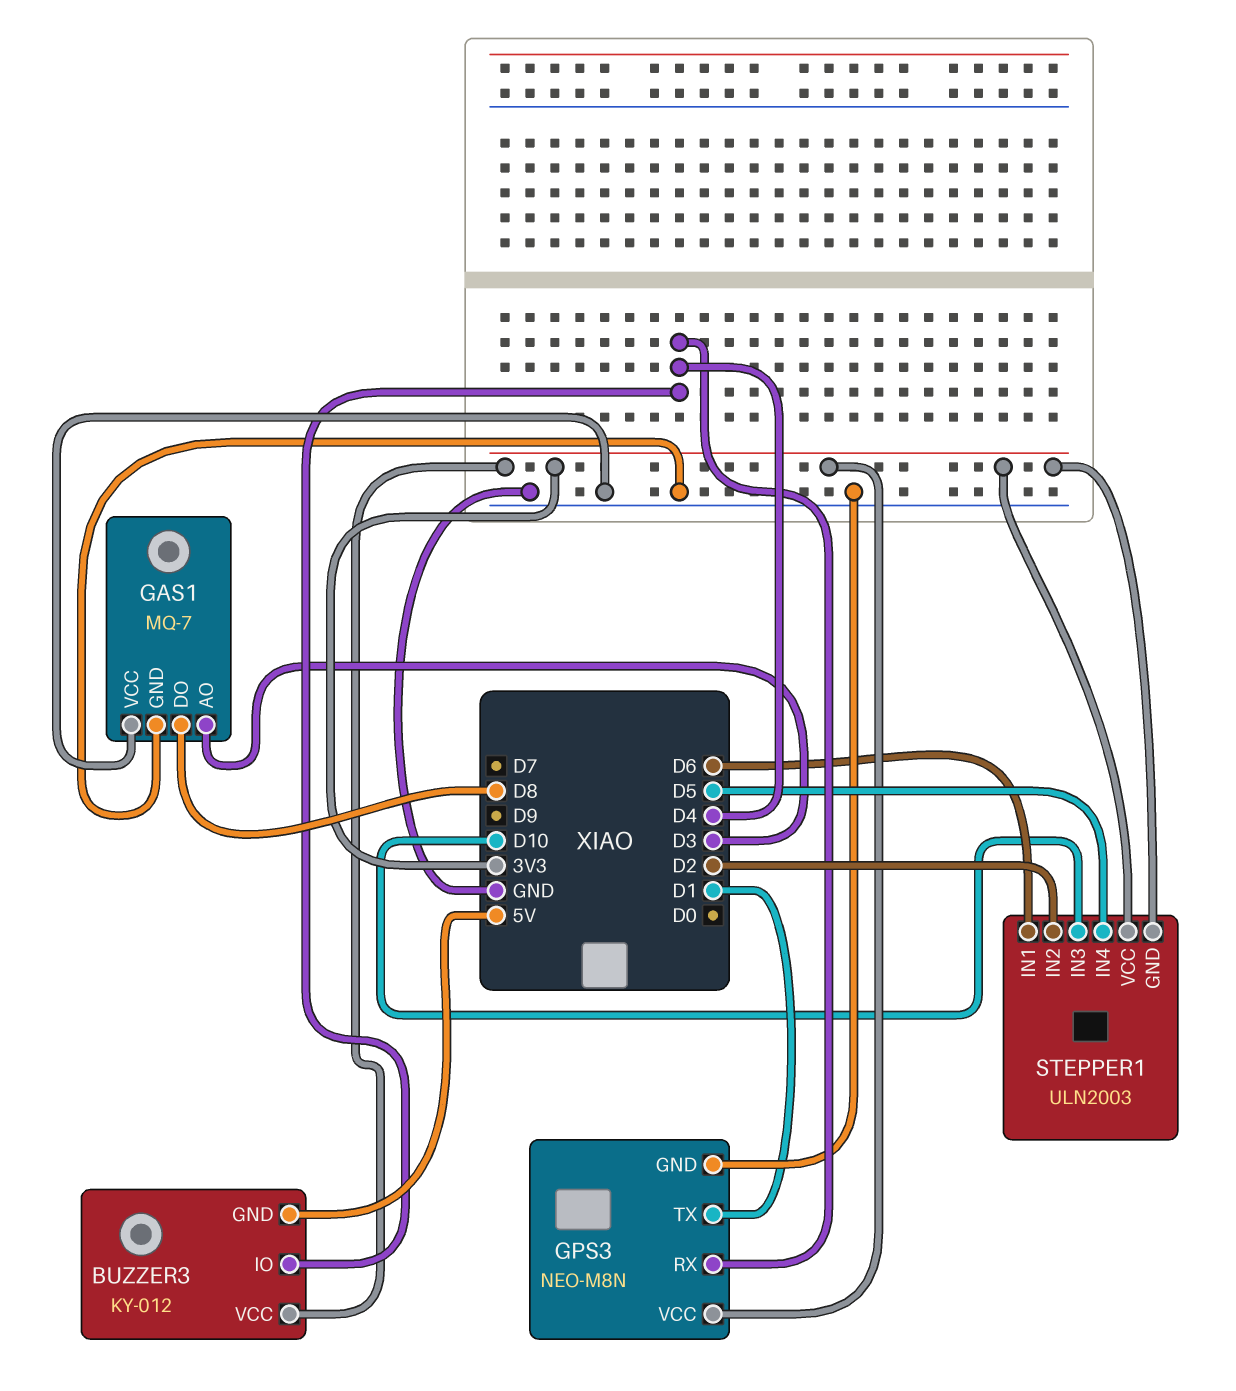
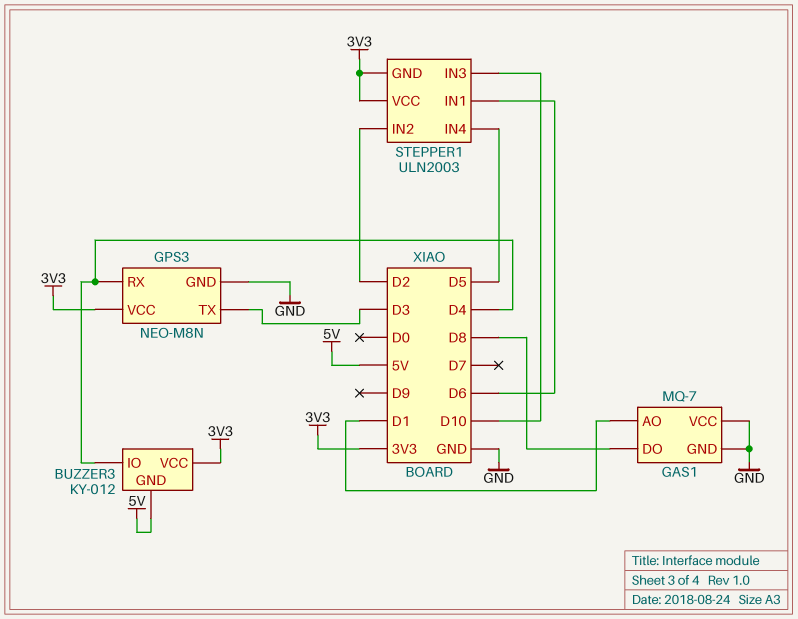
GAS1 pin AO: D3 -> D1
GPS3 pin TX: D1 -> D3

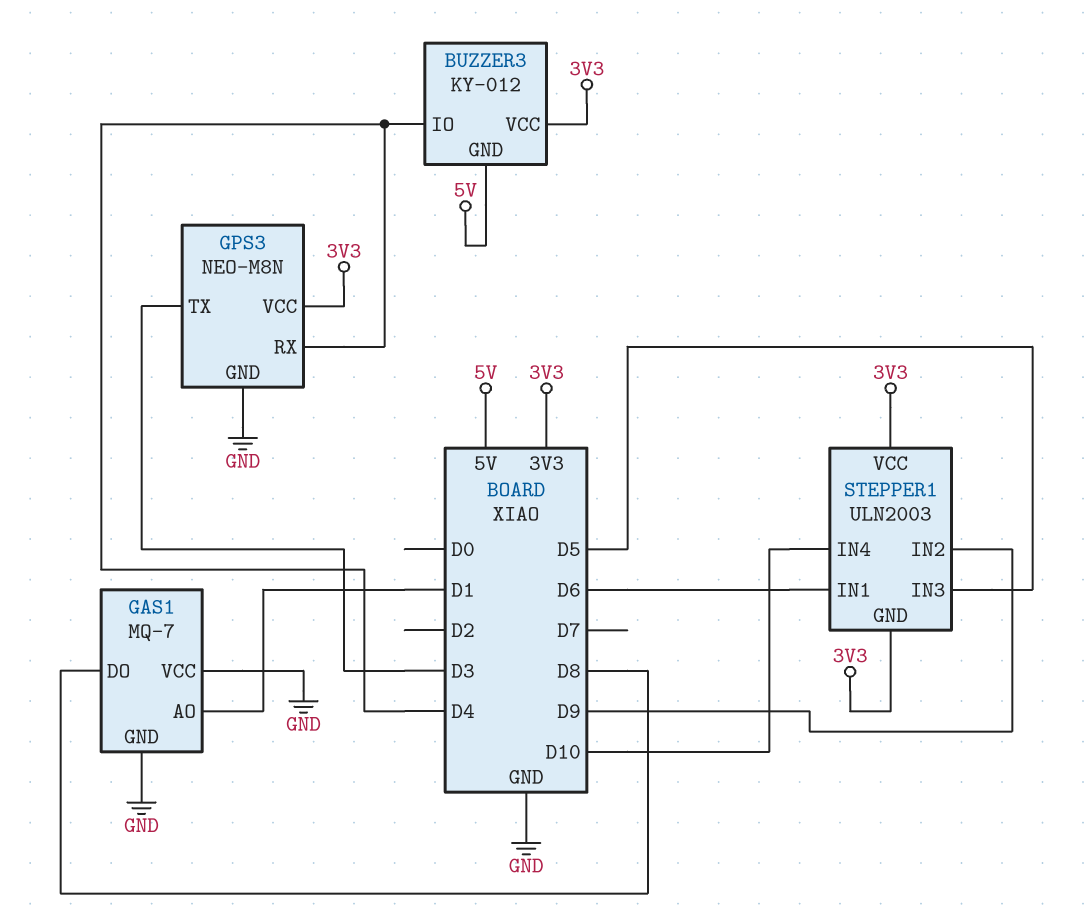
STEPPER1 pin IN2: D2 -> D9
STEPPER1 pin IN3: D10 -> D5
STEPPER1 pin IN4: D5 -> D10

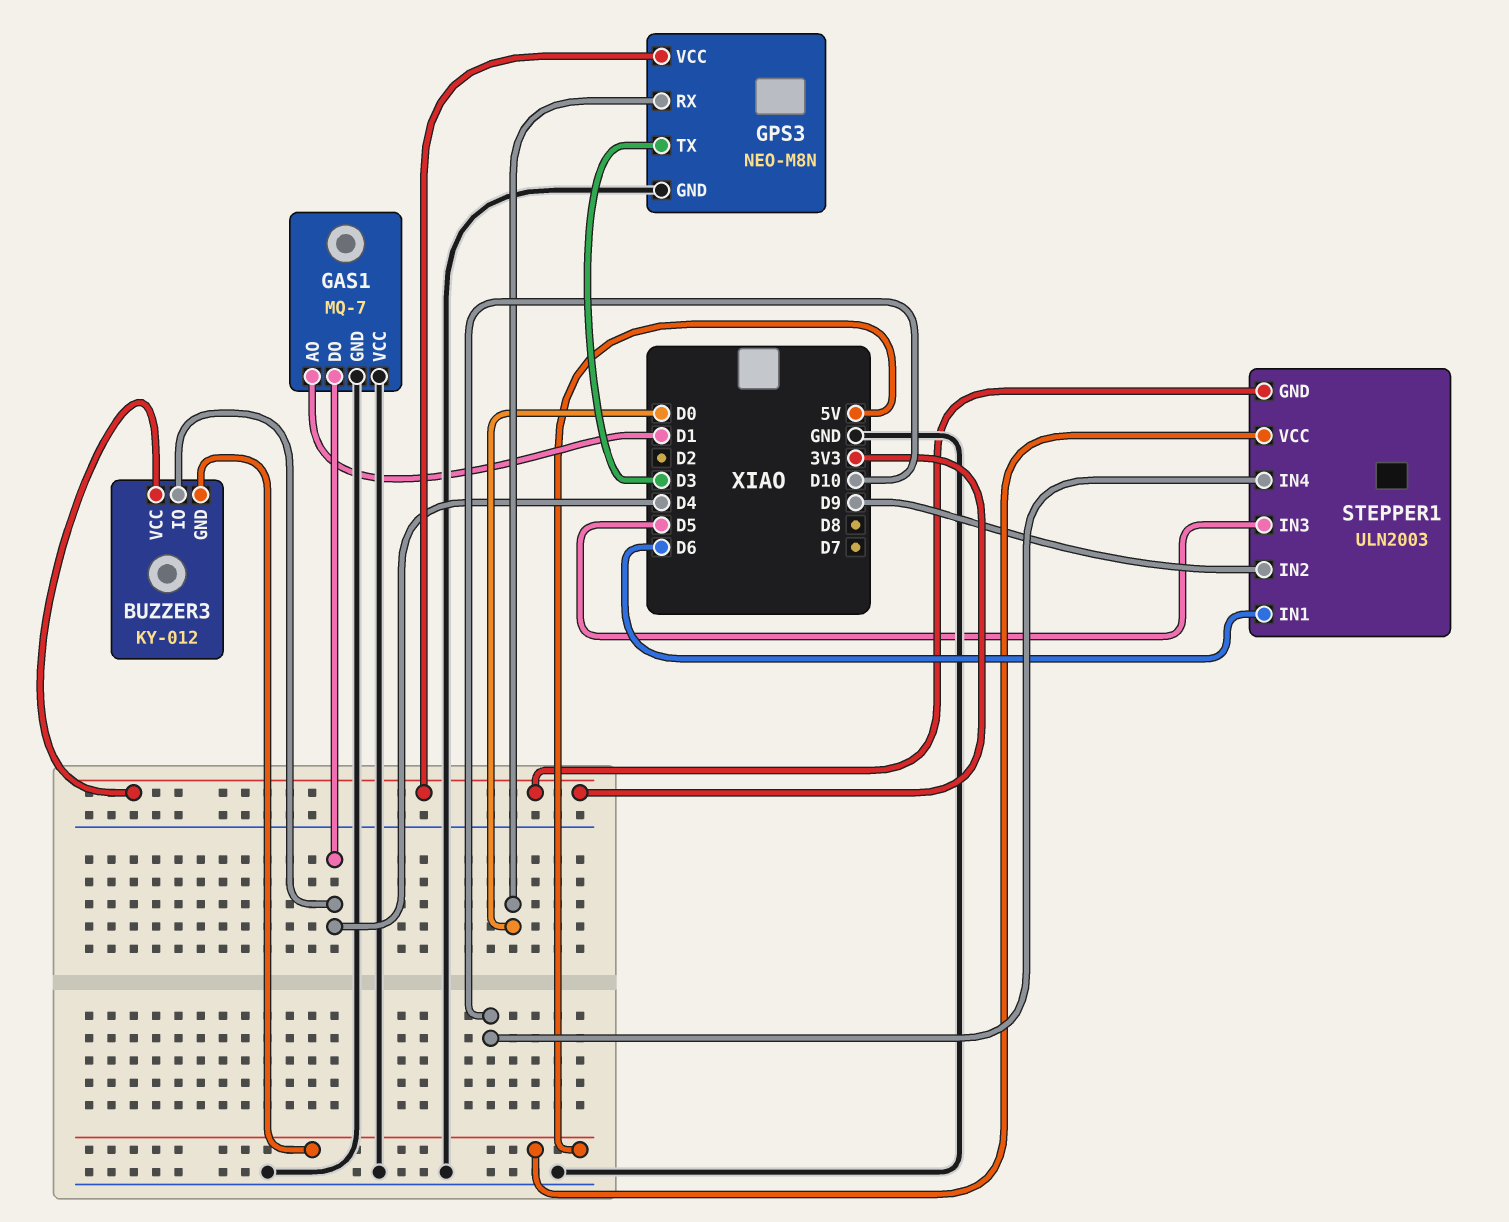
GAS1 pin DO: D8 -> D4
GPS3 pin RX: D4 -> D0
STEPPER1 pin VCC: 3V3 -> 5V

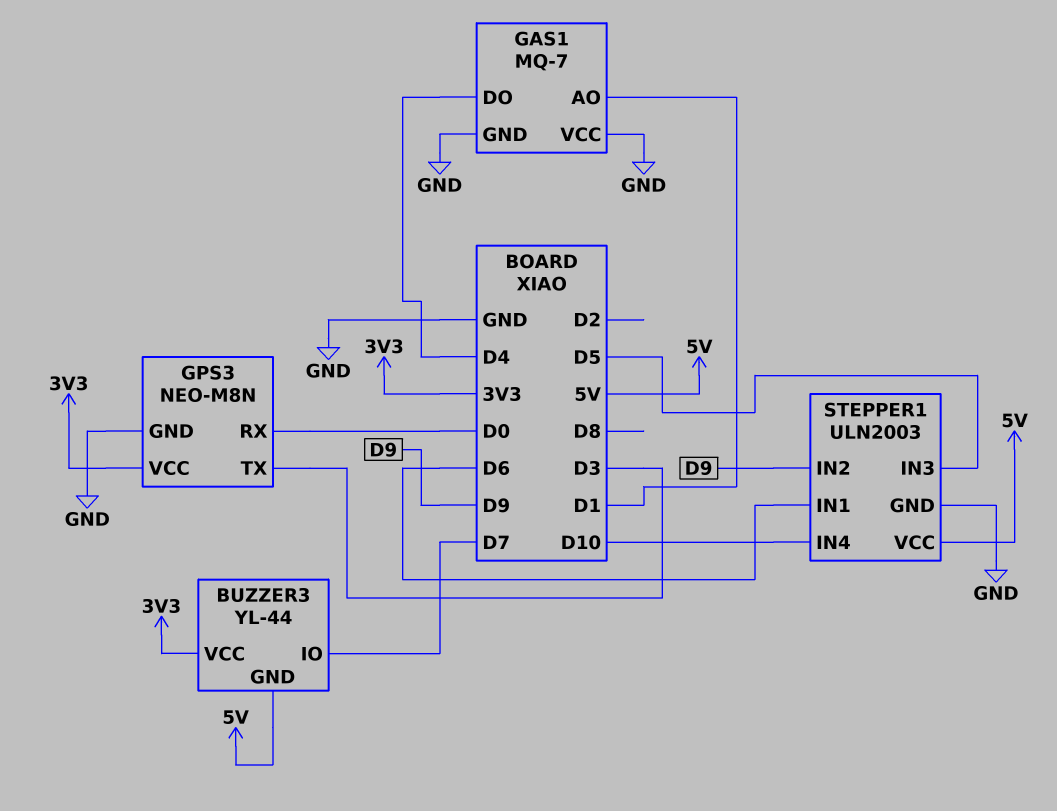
BUZZER3: KY-012 -> YL-44
BUZZER3 pin IO: D4 -> D7
STEPPER1 pin GND: 3V3 -> GND

